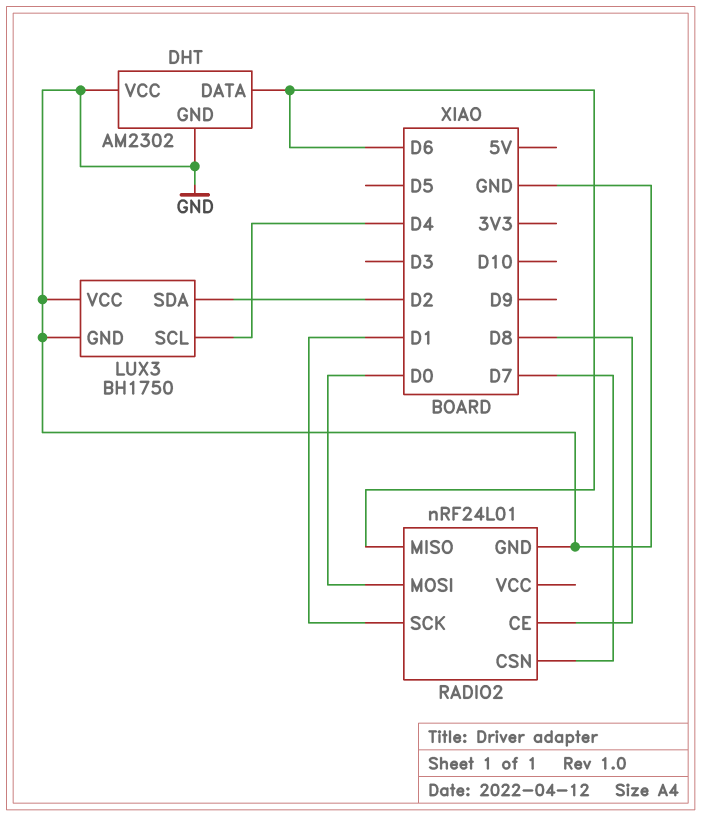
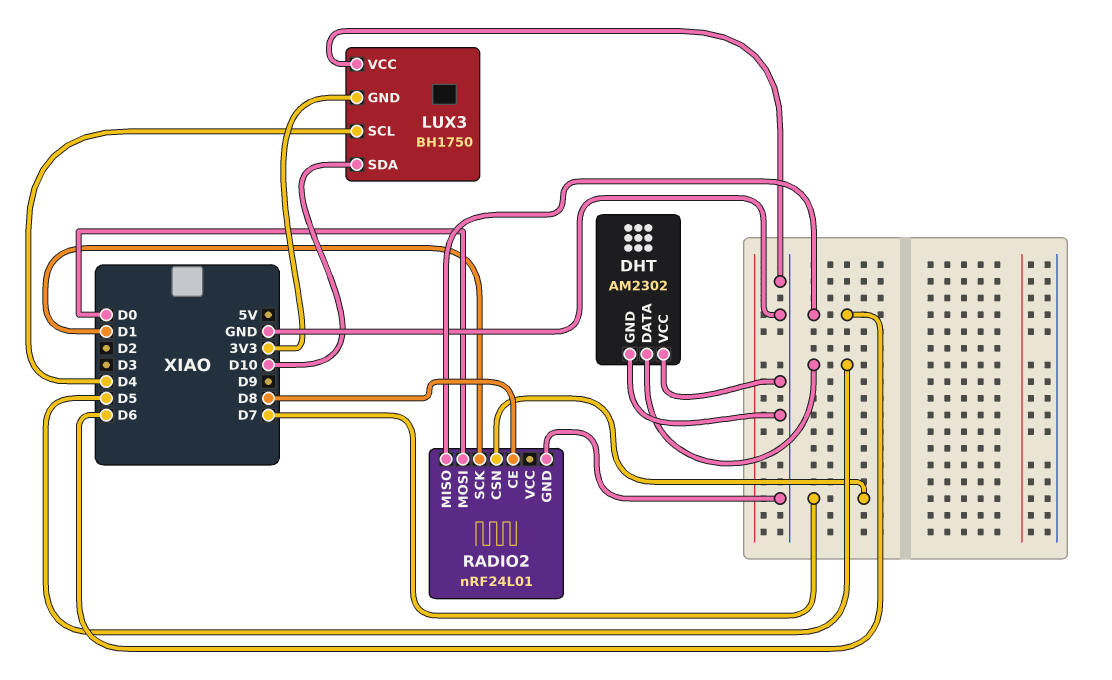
DHT pin DATA: D6 -> D5
LUX3 pin GND: GND -> 3V3
LUX3 pin SDA: D2 -> D10

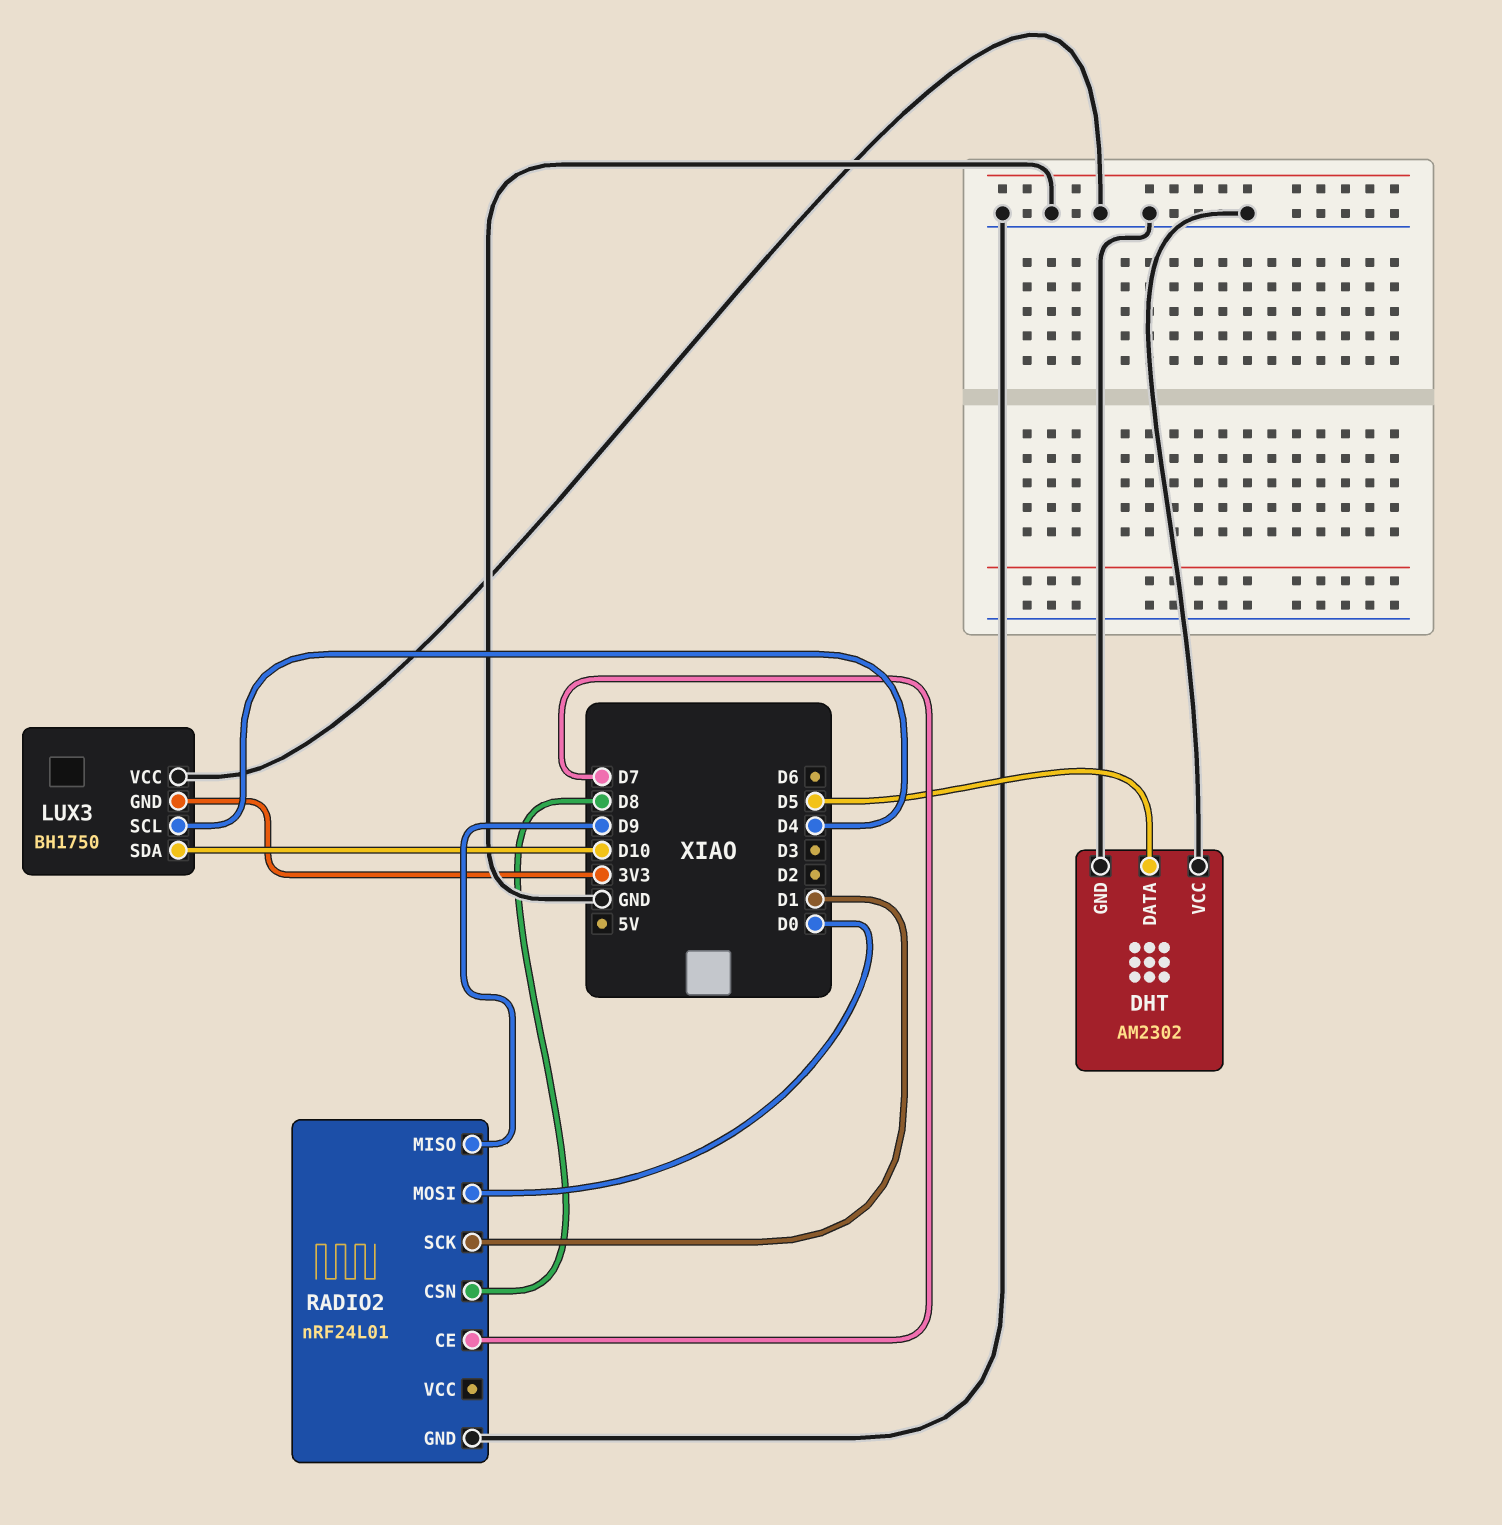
RADIO2 pin CE: D8 -> D7
RADIO2 pin CSN: D7 -> D8
RADIO2 pin MISO: D6 -> D9

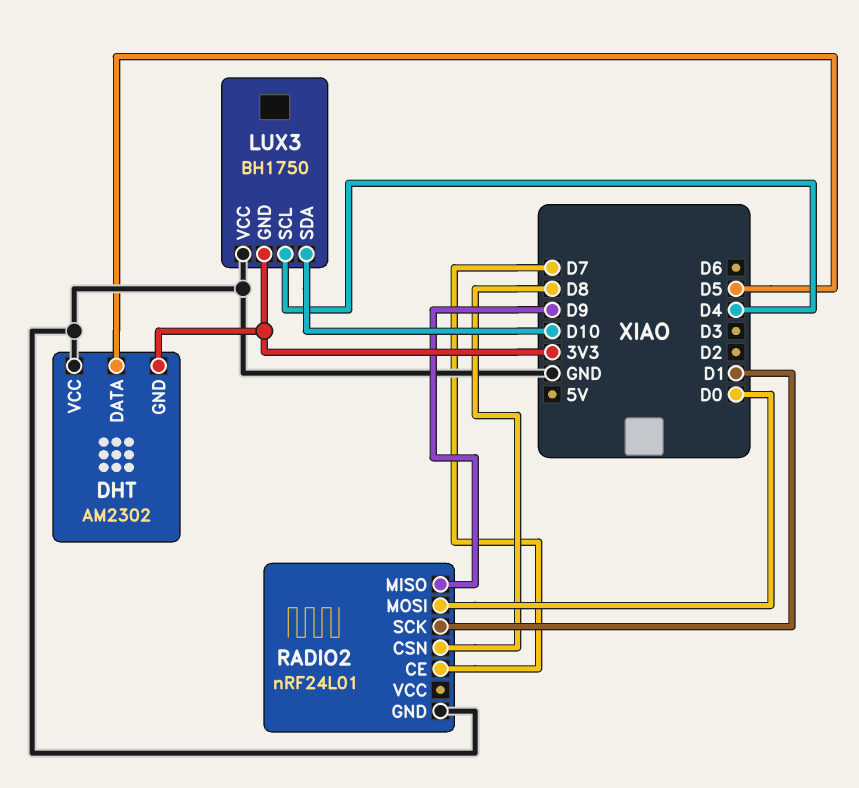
DHT pin GND: GND -> 3V3

